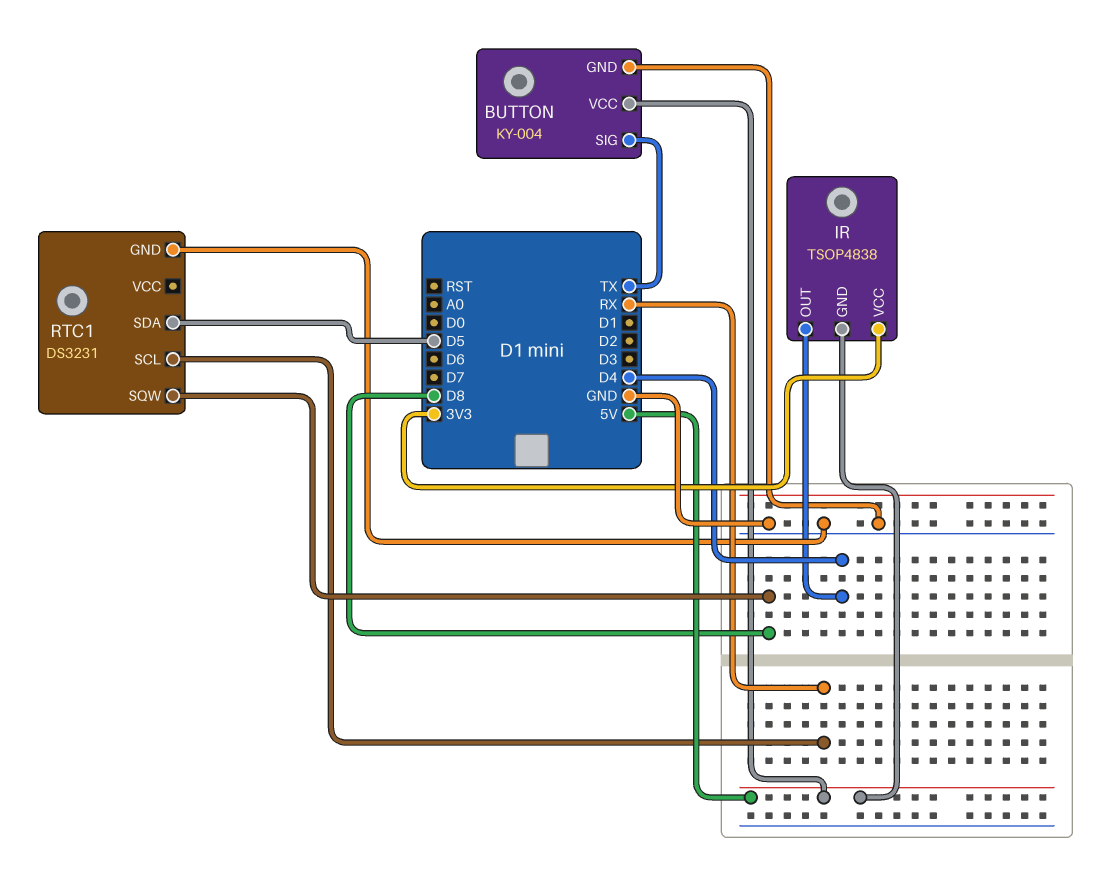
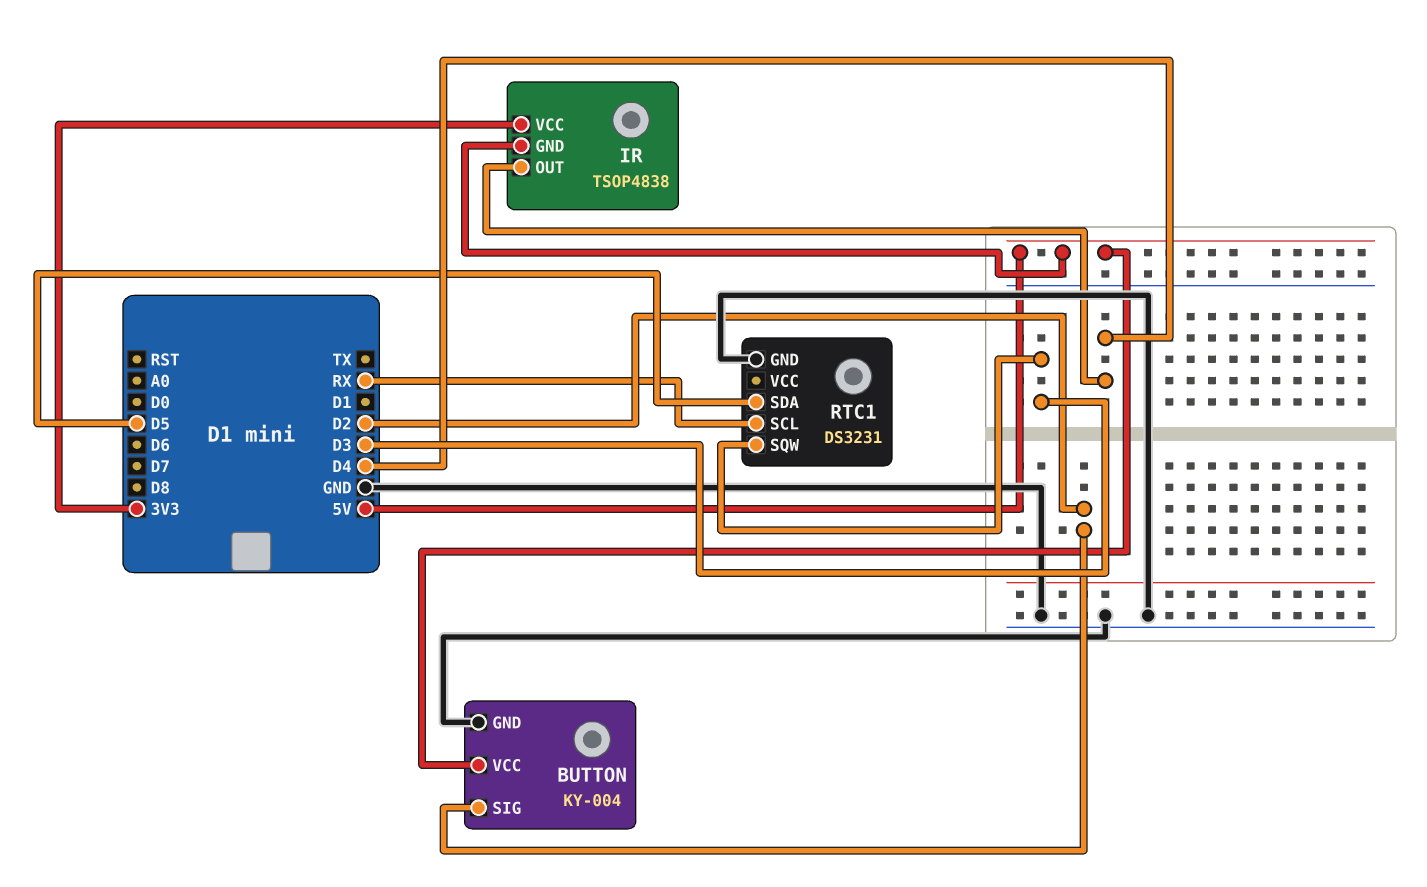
BUTTON pin SIG: TX -> D2
RTC1 pin SQW: D8 -> D3

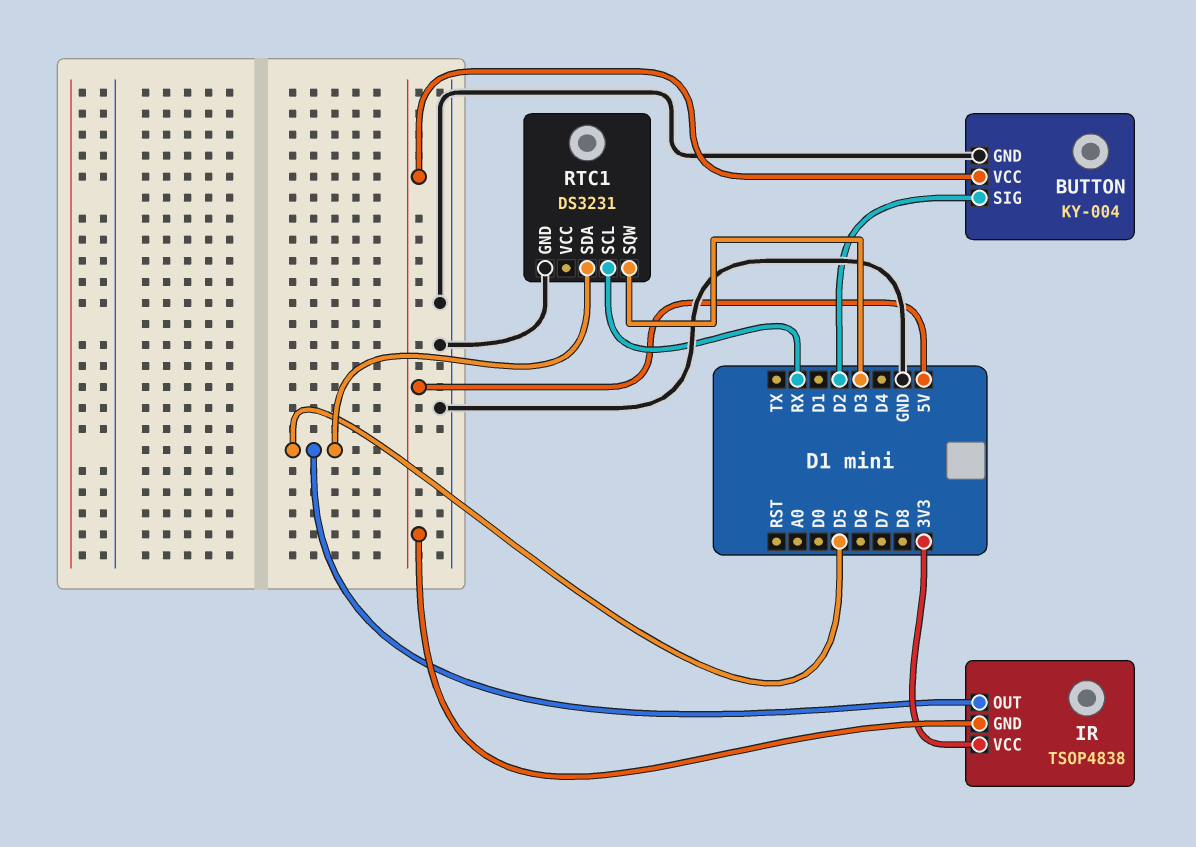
IR pin OUT: D4 -> D5

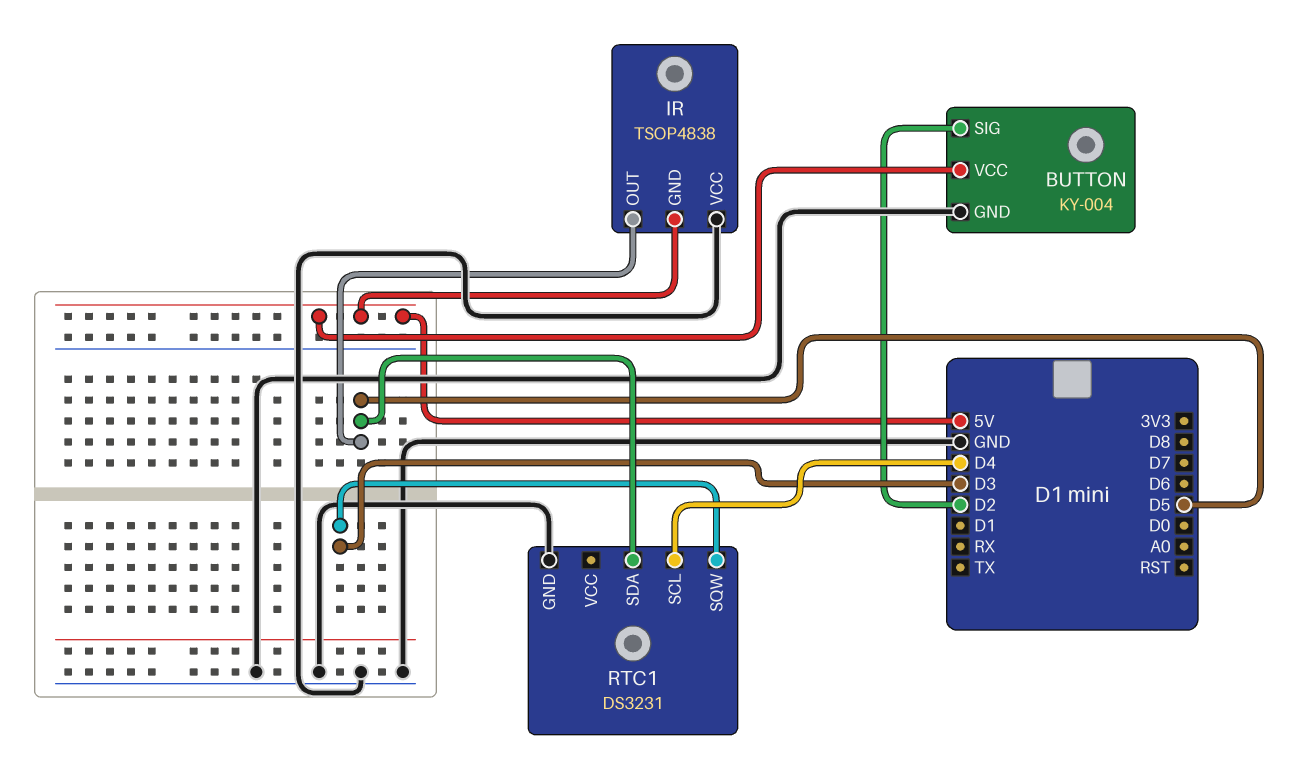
IR pin VCC: 3V3 -> GND
RTC1 pin SCL: RX -> D4

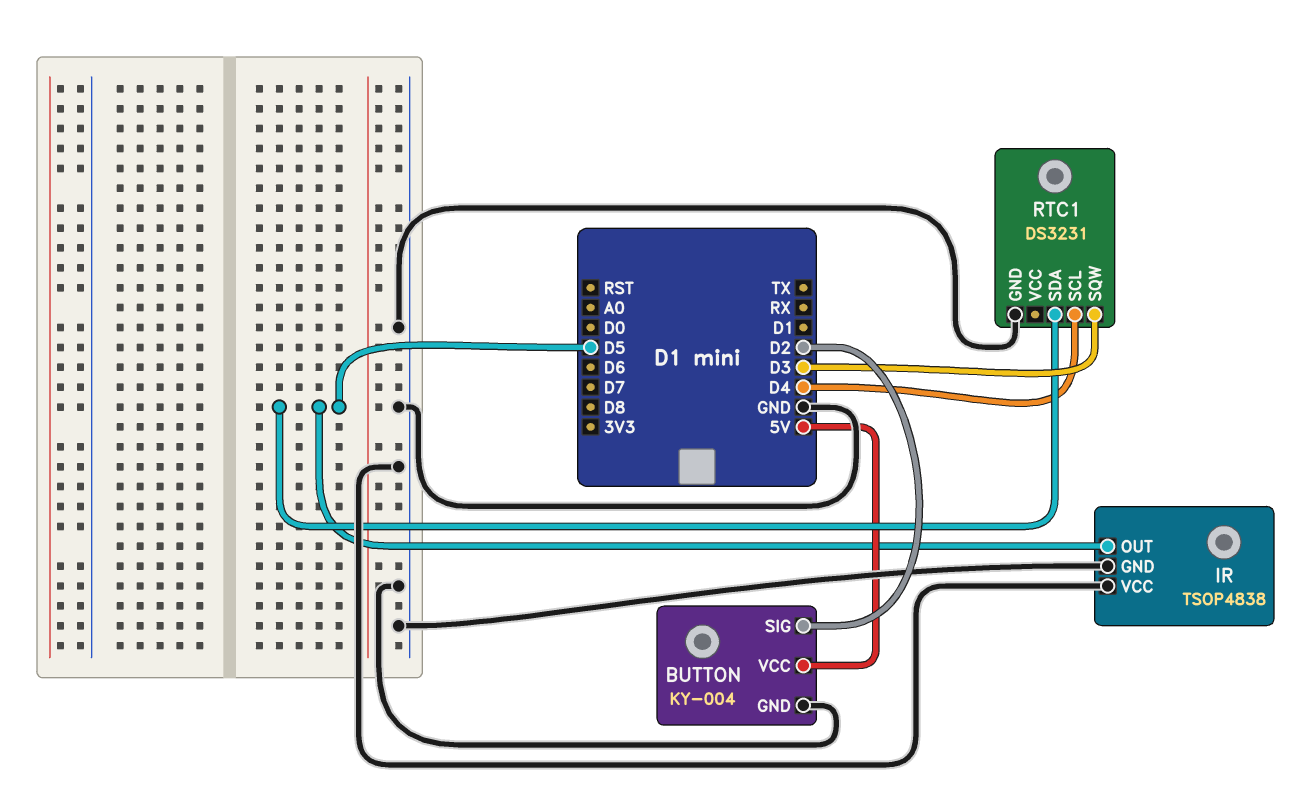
IR pin GND: 5V -> GND

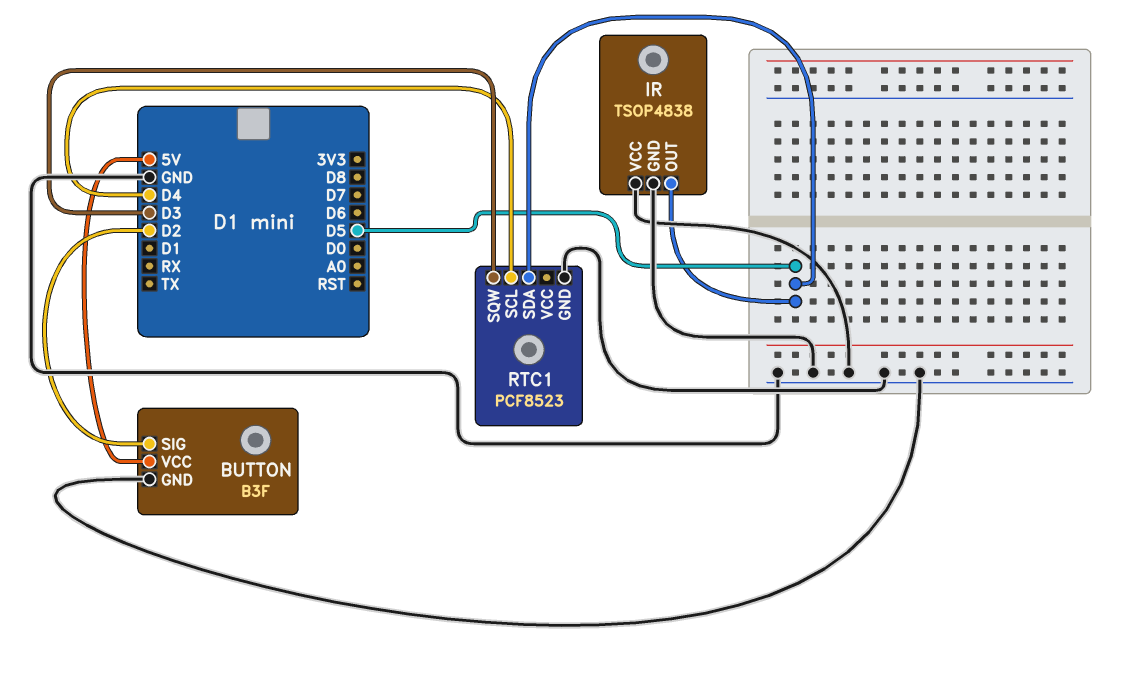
BUTTON: KY-004 -> B3F
RTC1: DS3231 -> PCF8523

